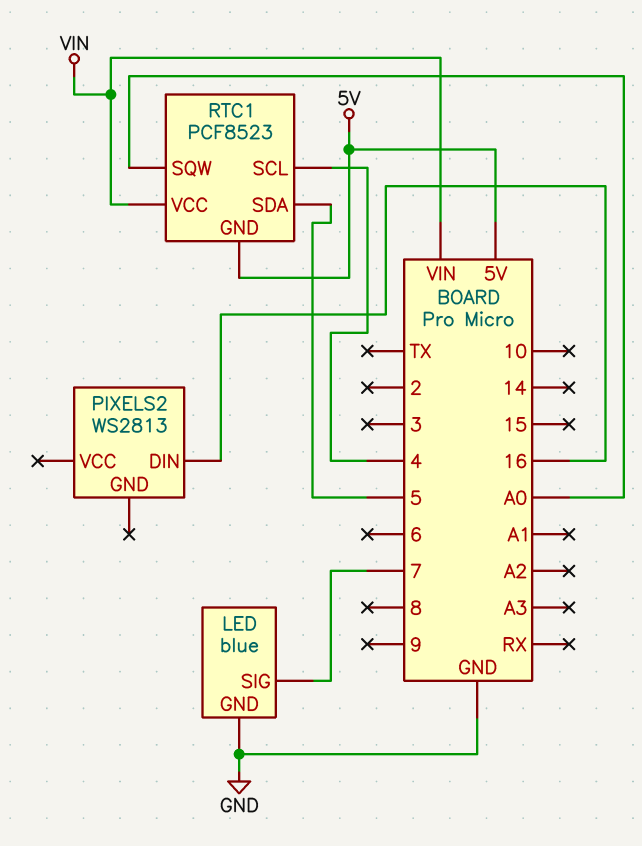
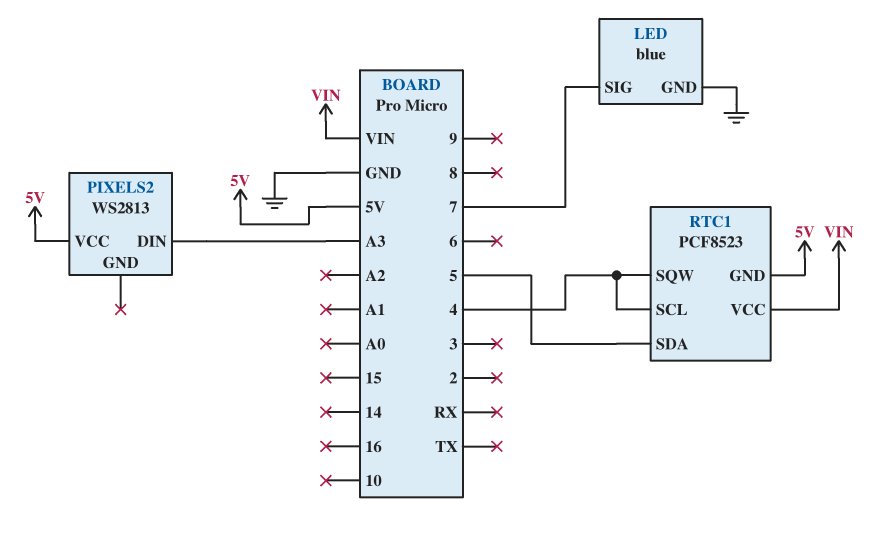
PIXELS2 pin DIN: 16 -> A3
PIXELS2 pin VCC: none -> 5V
RTC1 pin SQW: A0 -> 4

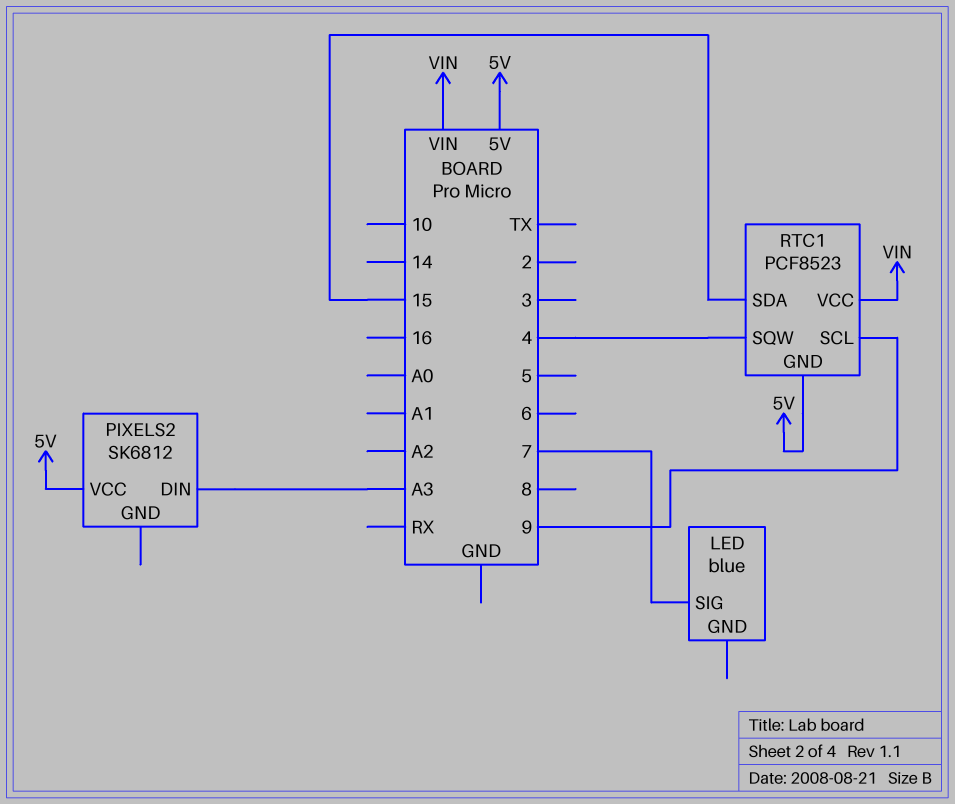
LED pin GND: GND -> none
PIXELS2: WS2813 -> SK6812
RTC1 pin SCL: 4 -> 9
RTC1 pin SDA: 5 -> 15

